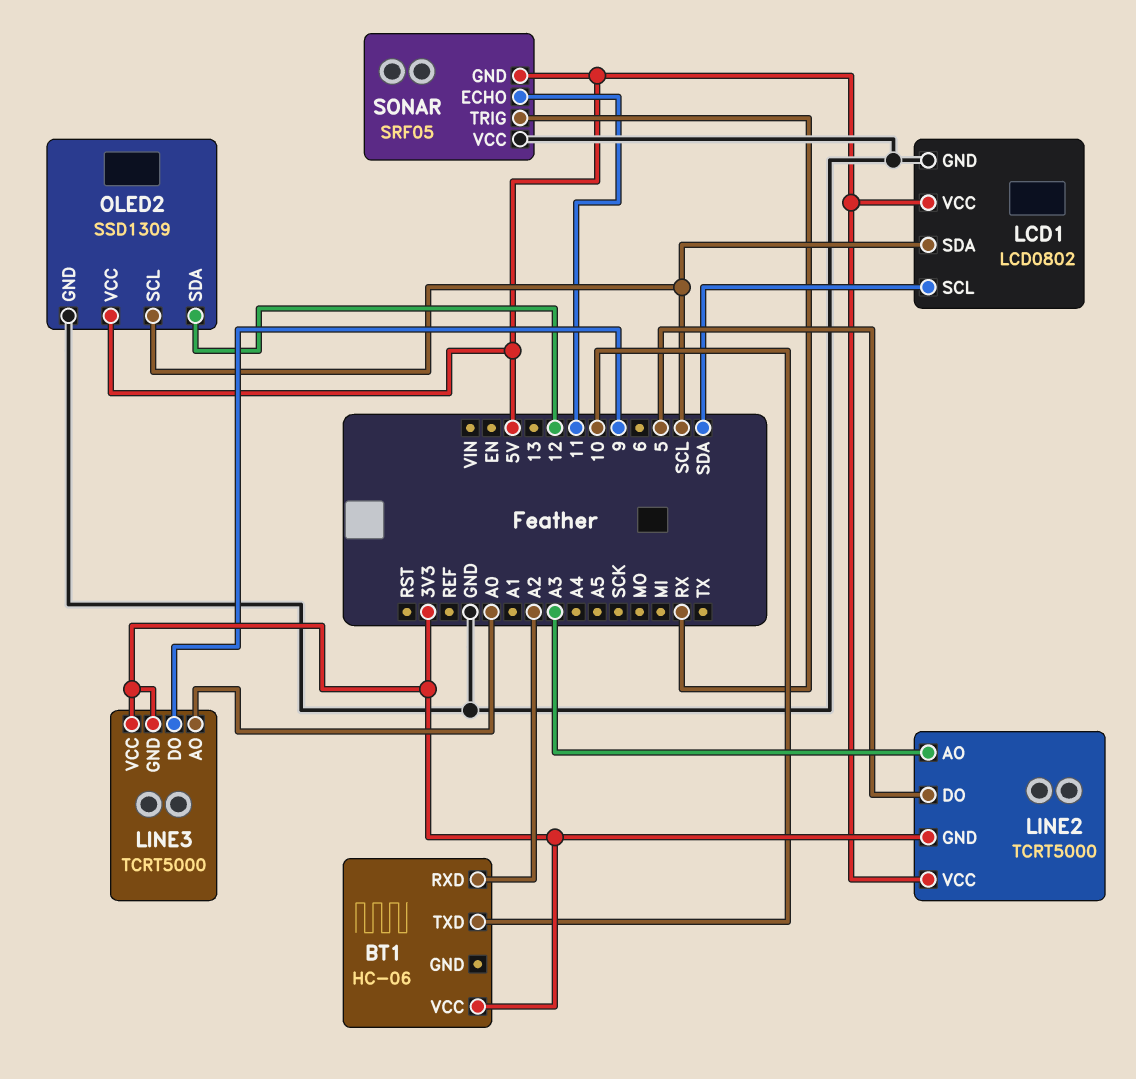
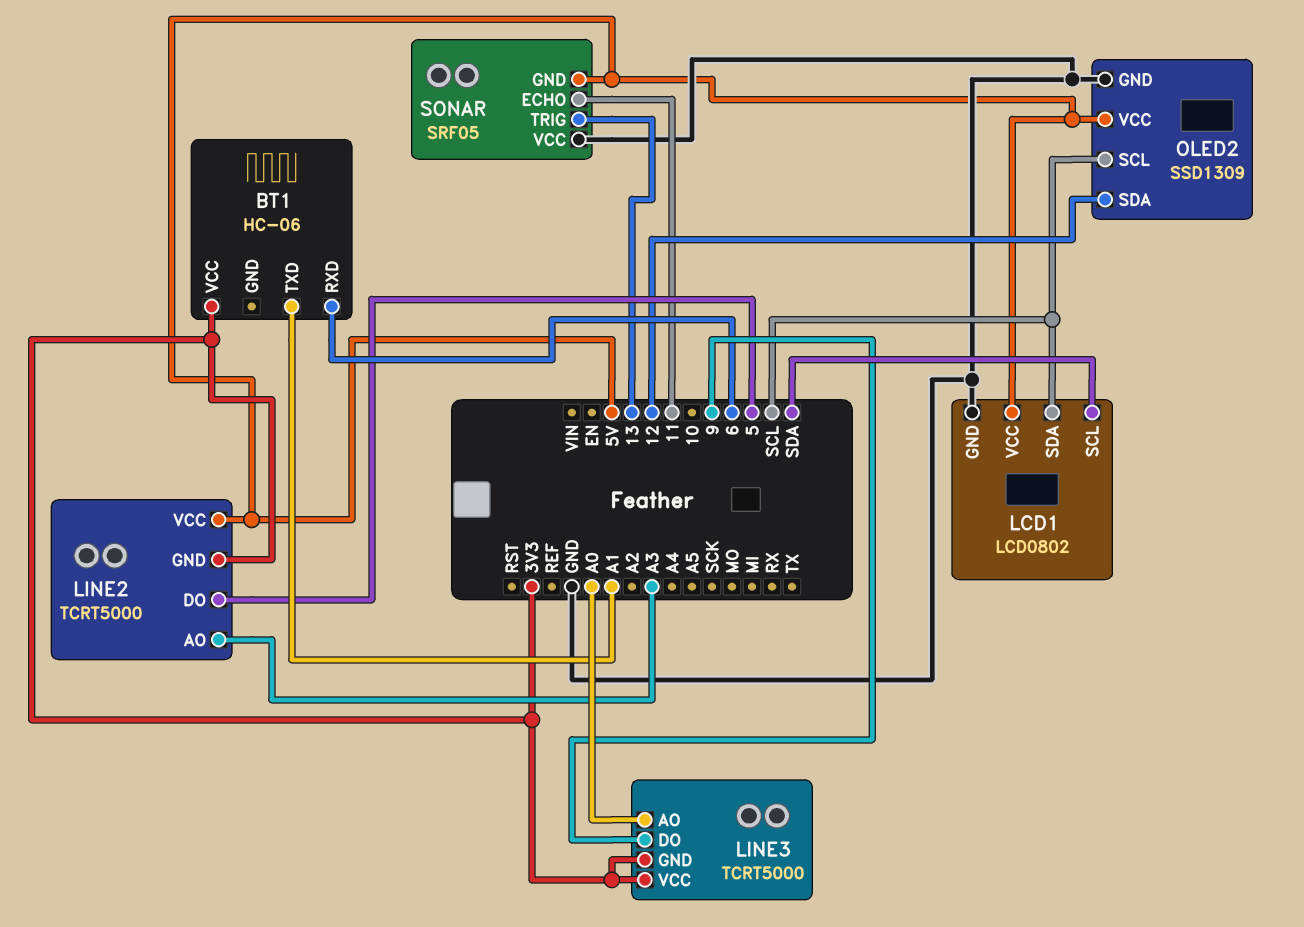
BT1 pin RXD: A2 -> 6
BT1 pin TXD: 10 -> A1
SONAR pin TRIG: RX -> 13

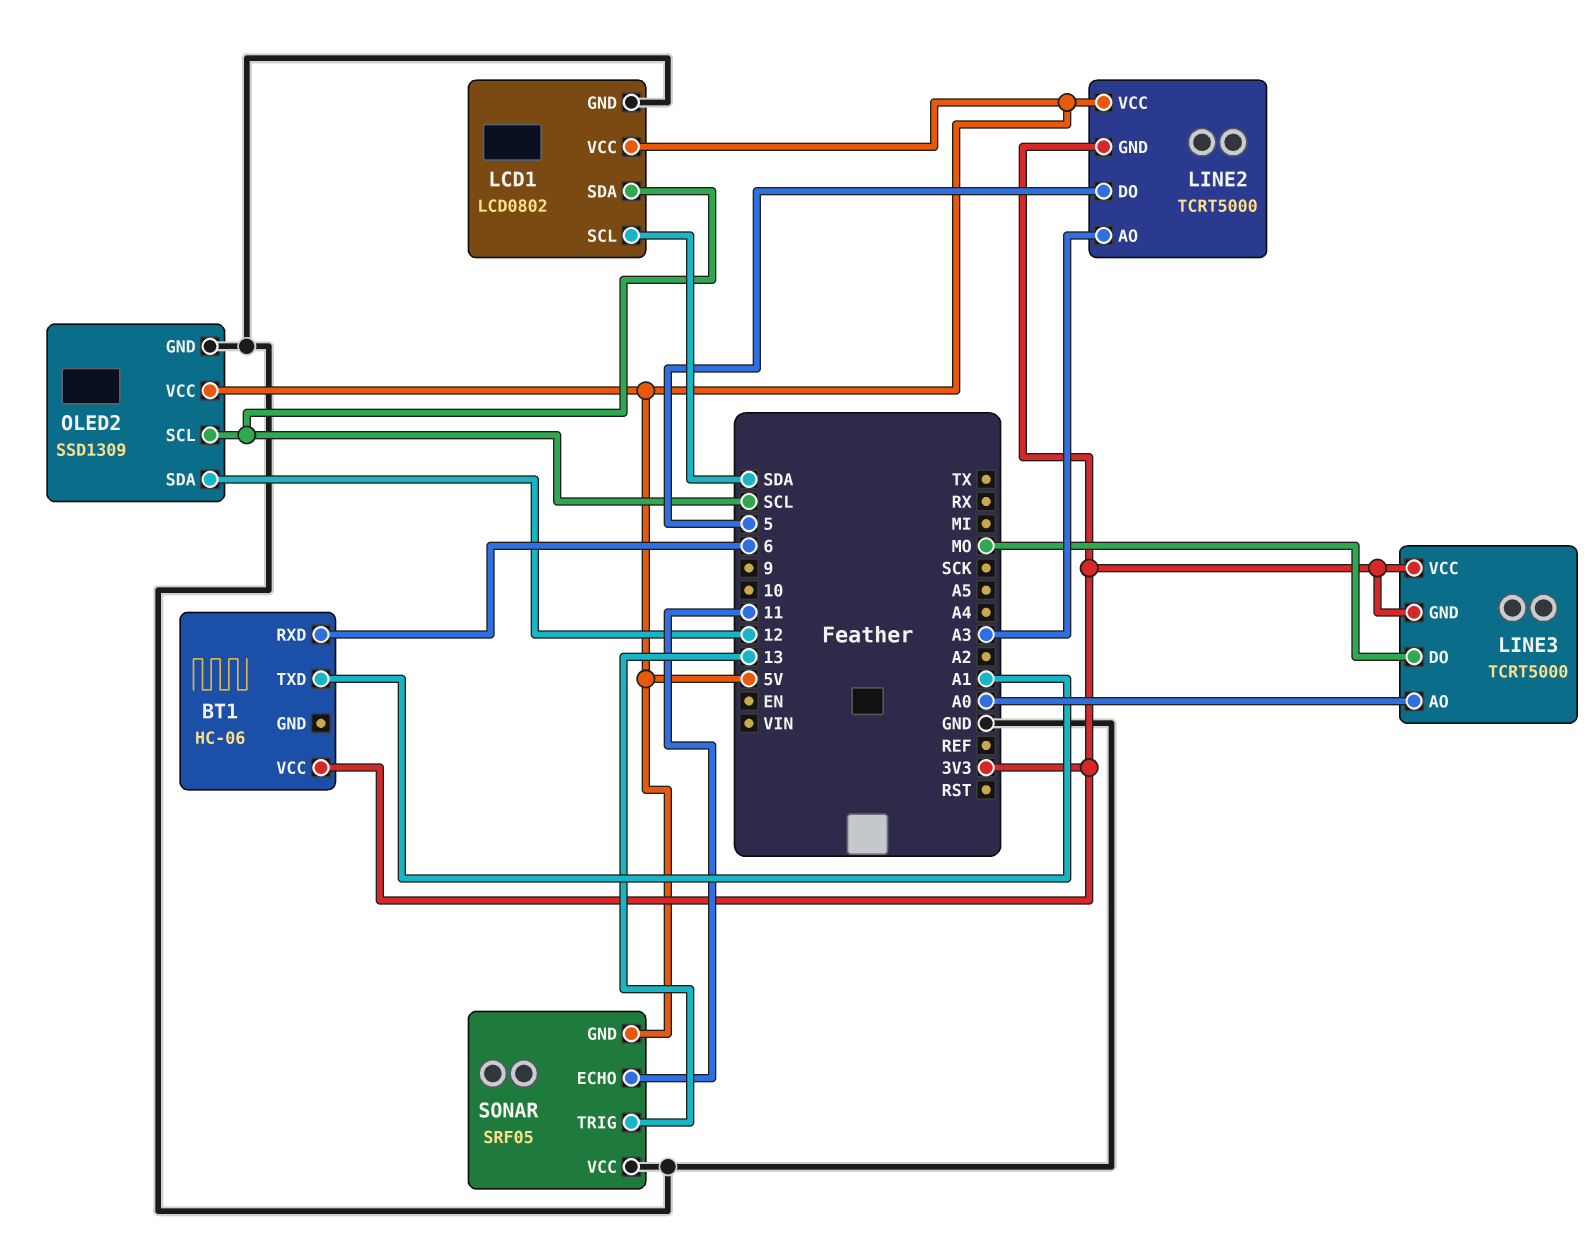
LINE3 pin DO: 9 -> MO

